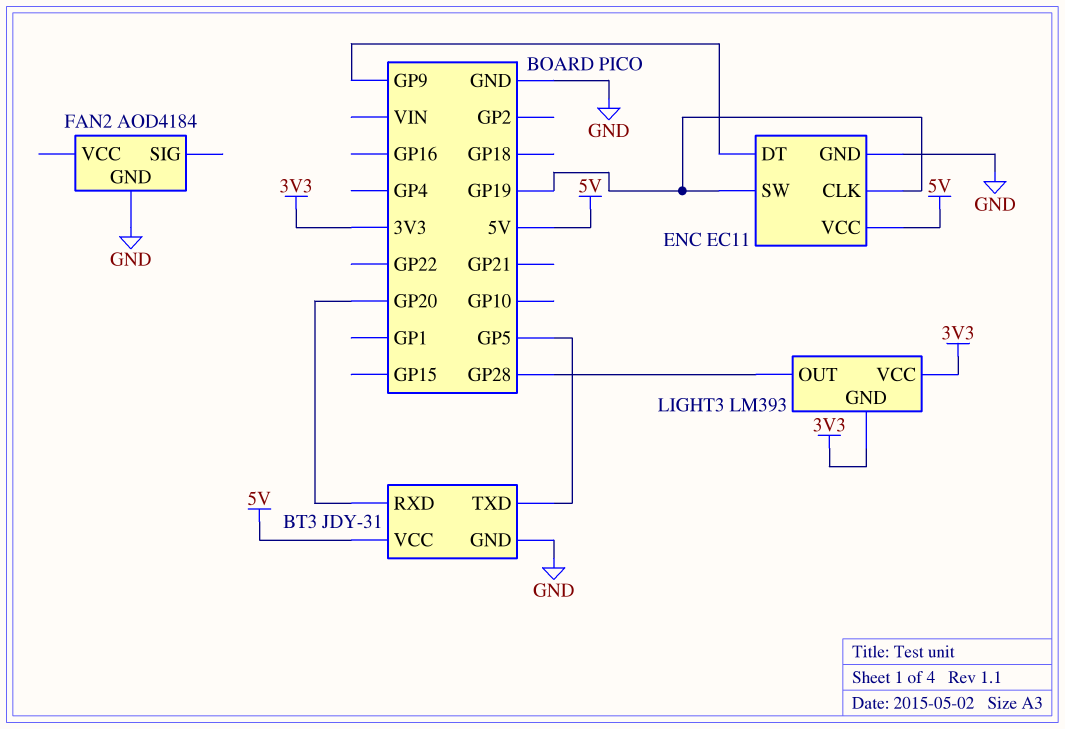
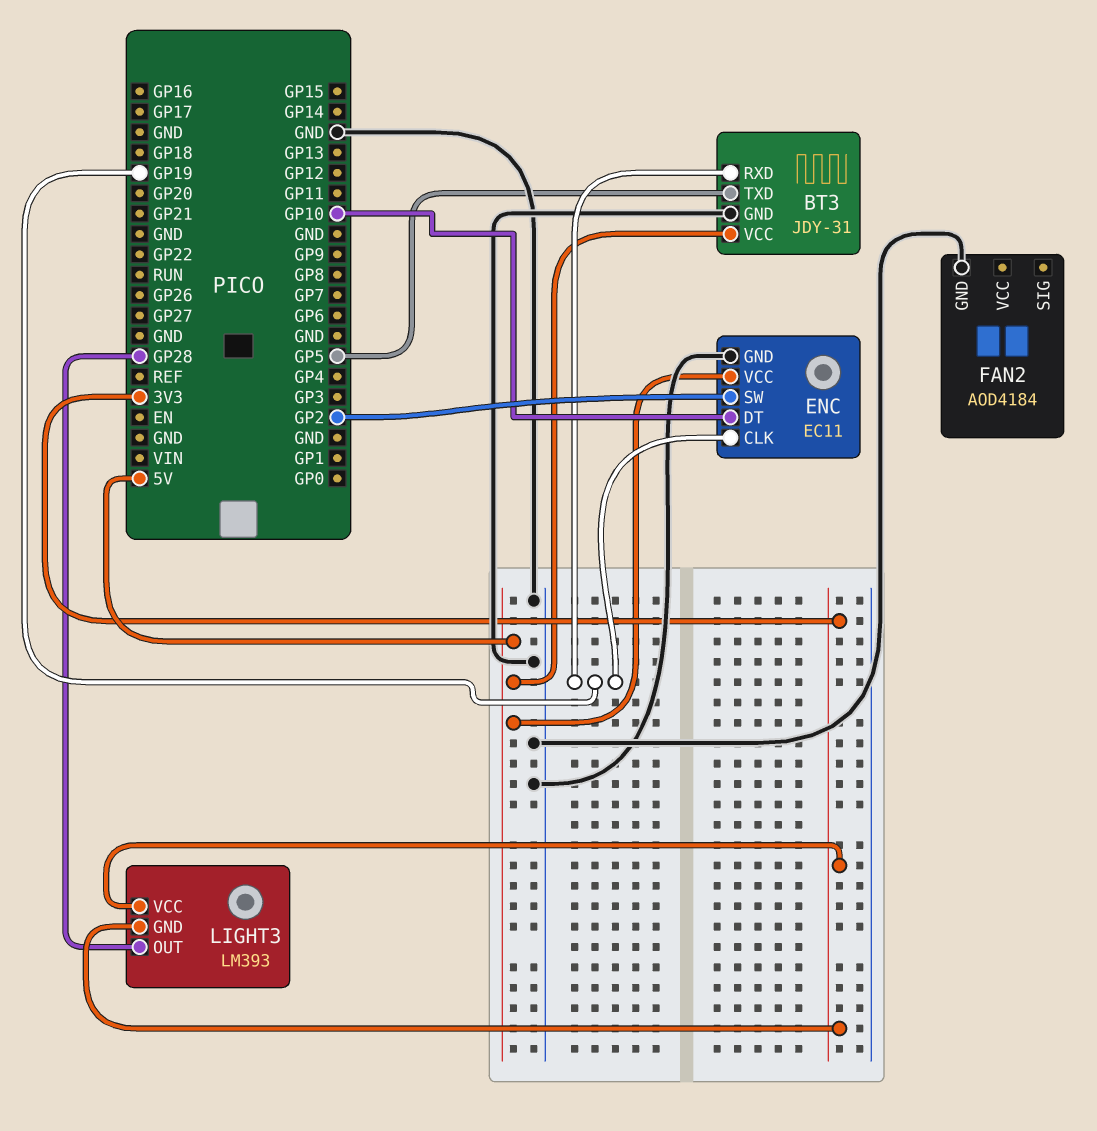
BT3 pin RXD: GP20 -> GP19
ENC pin DT: GP9 -> GP10
ENC pin SW: GP19 -> GP2

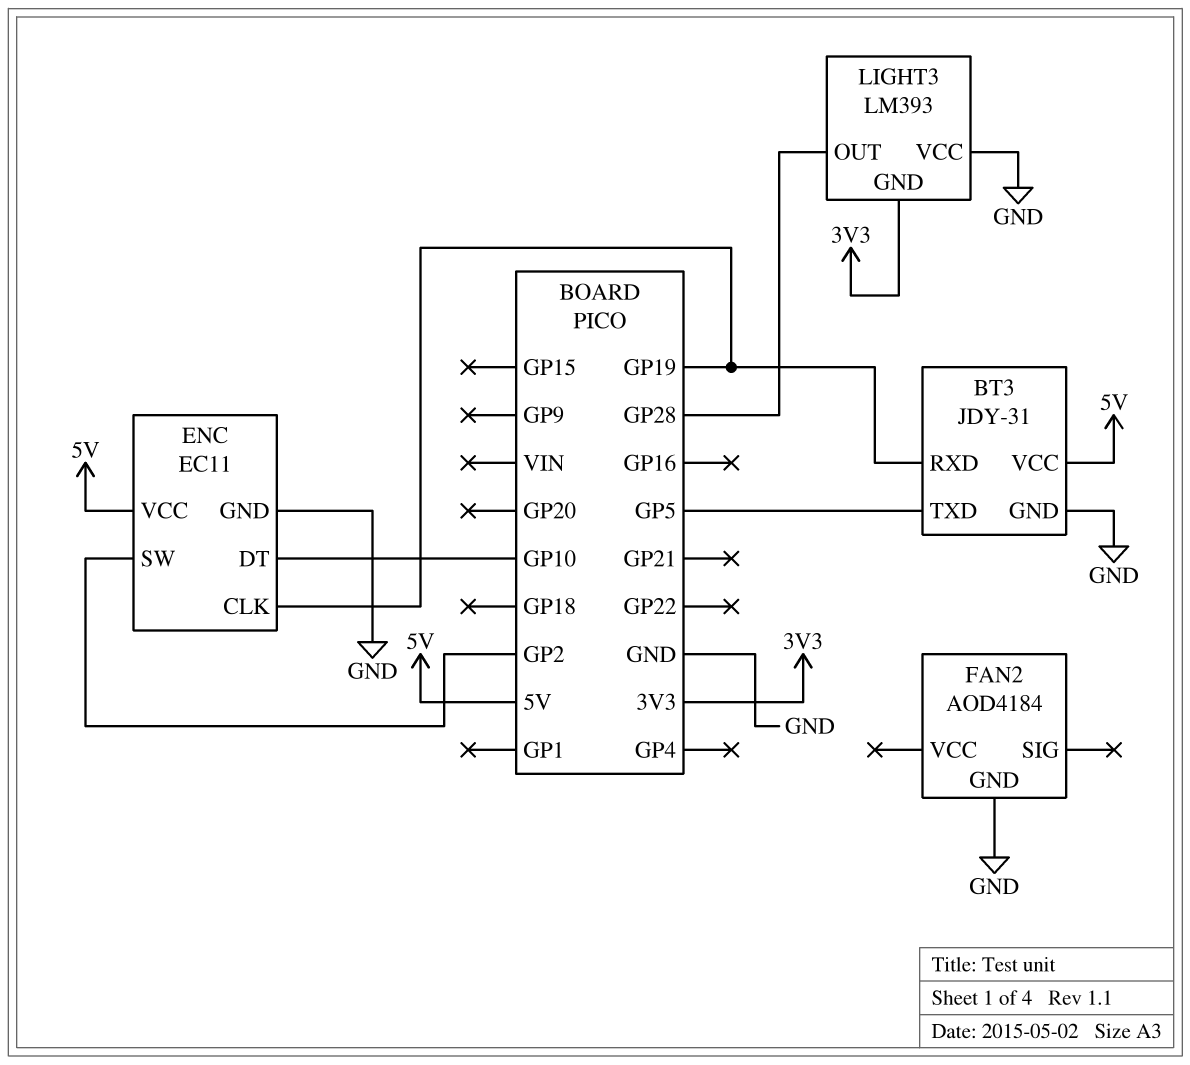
LIGHT3 pin VCC: 3V3 -> GND

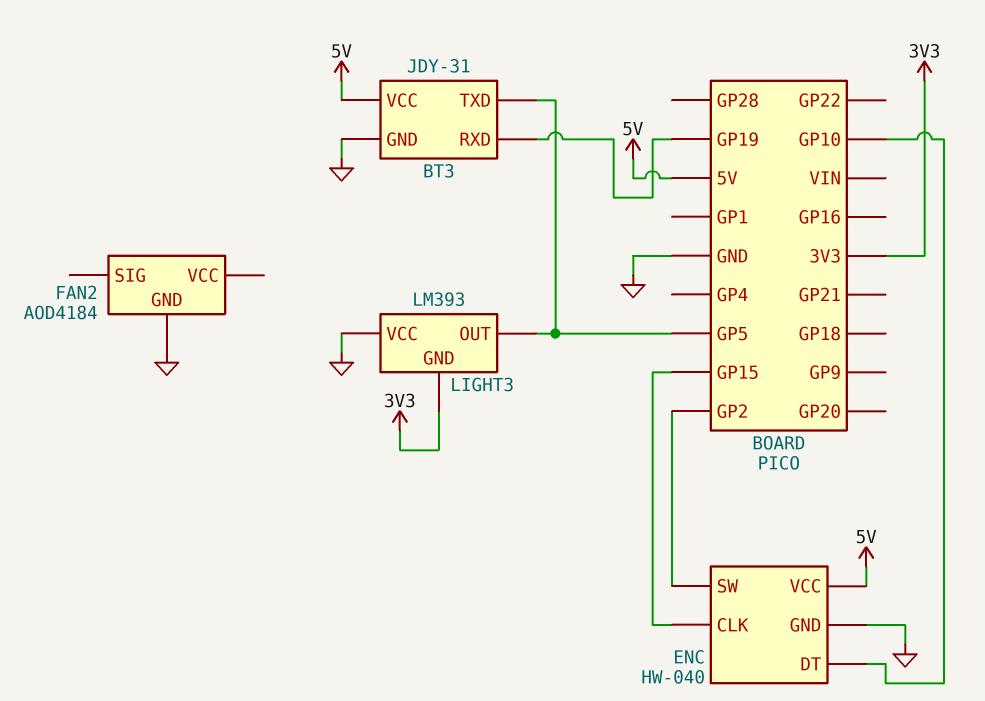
ENC: EC11 -> HW-040
ENC pin CLK: GP19 -> GP15
LIGHT3 pin OUT: GP28 -> GP5

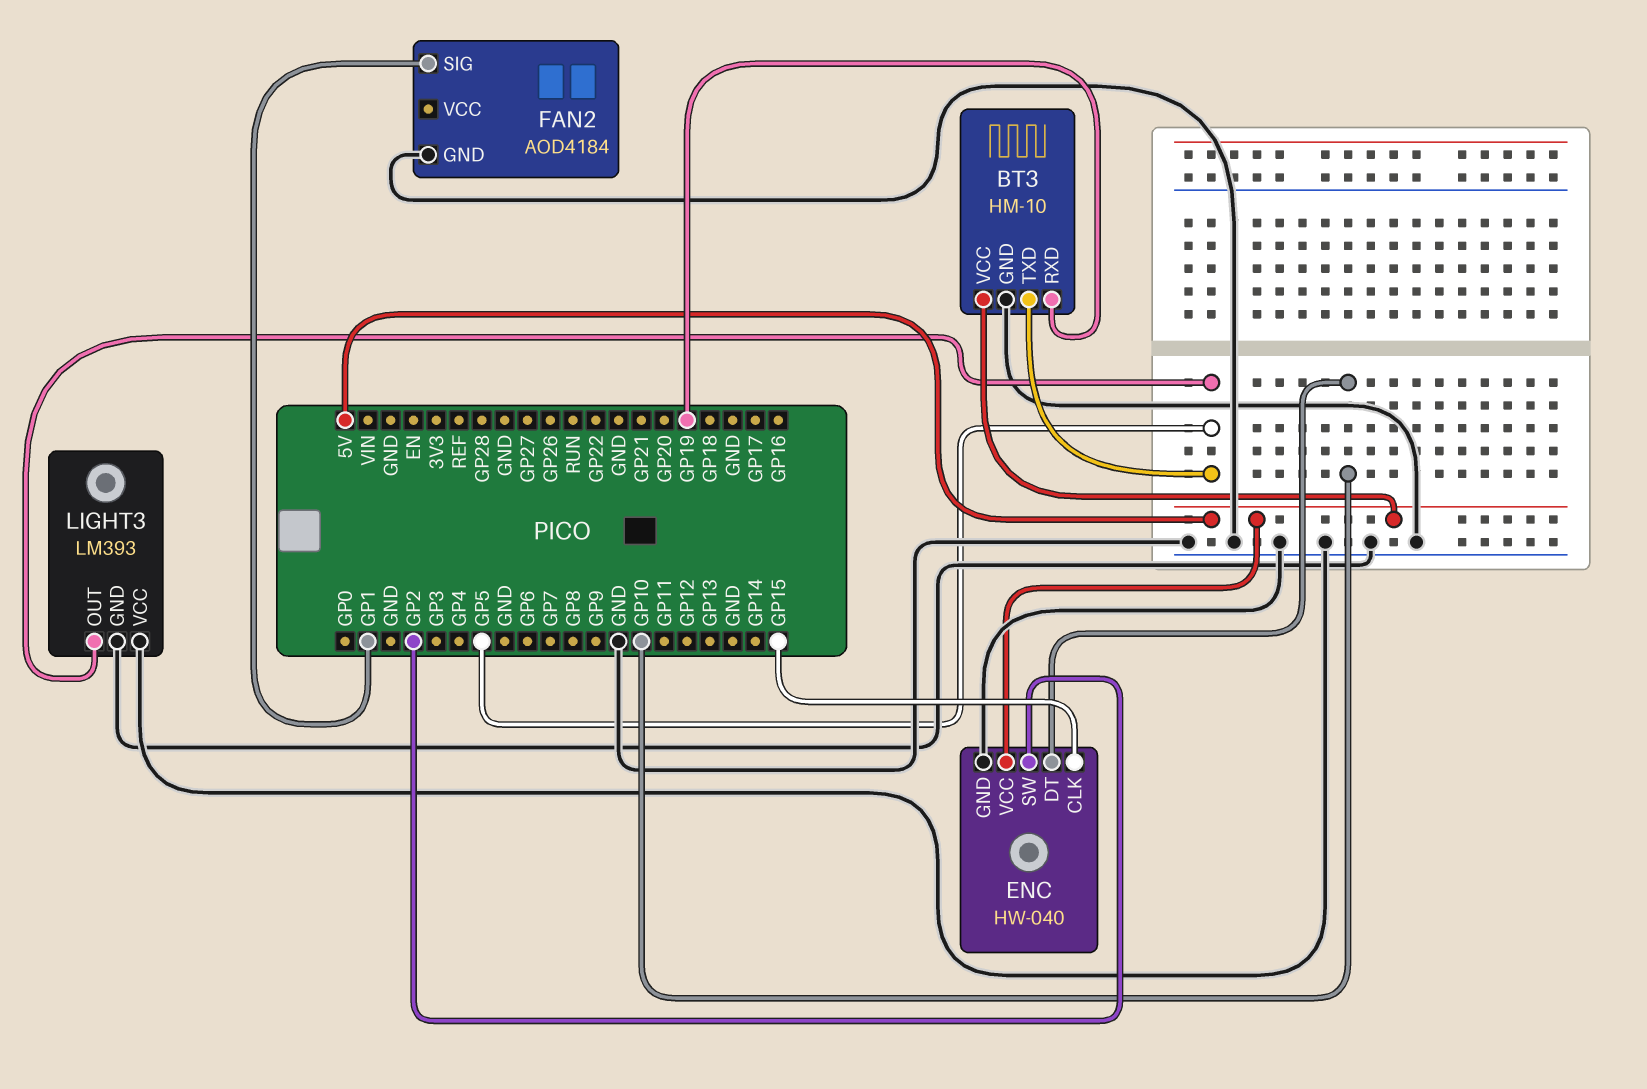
BT3: JDY-31 -> HM-10
FAN2 pin SIG: none -> GP1
LIGHT3 pin GND: 3V3 -> GND

